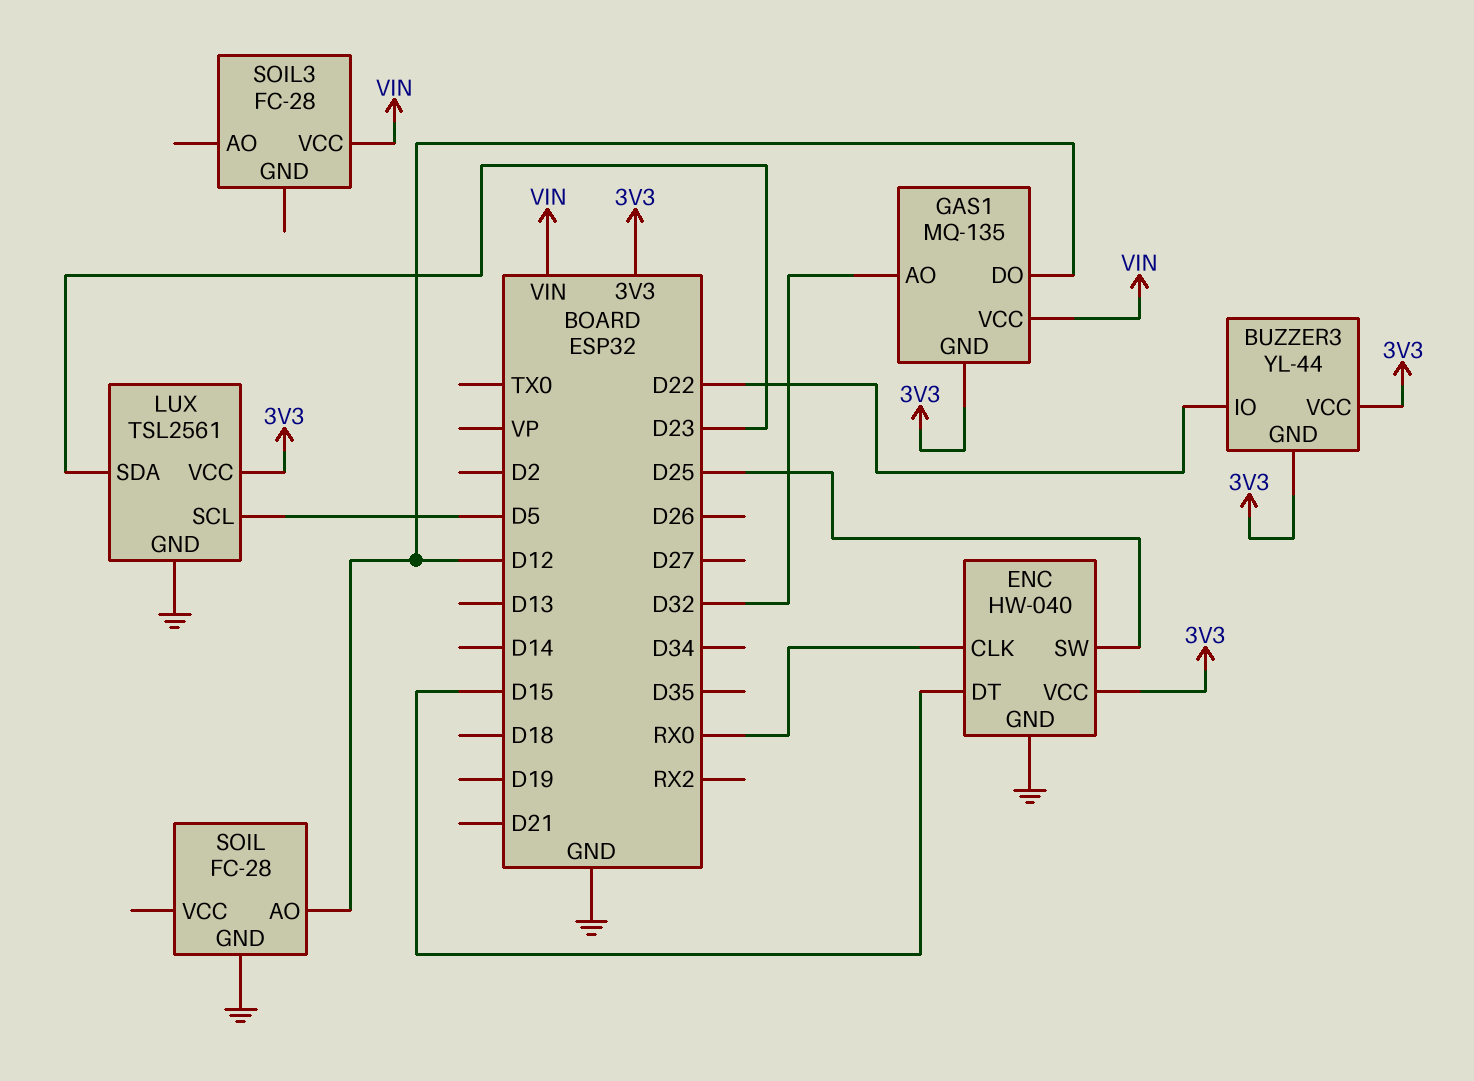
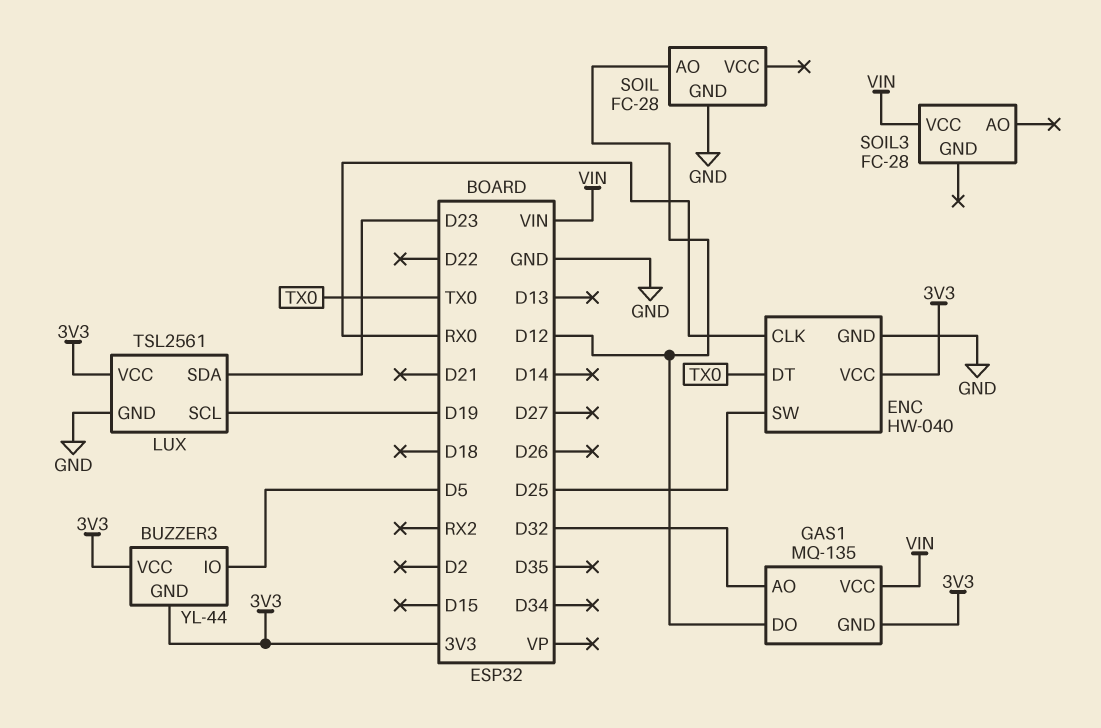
BUZZER3 pin IO: D22 -> D5
ENC pin DT: D15 -> TX0
LUX pin SCL: D5 -> D19

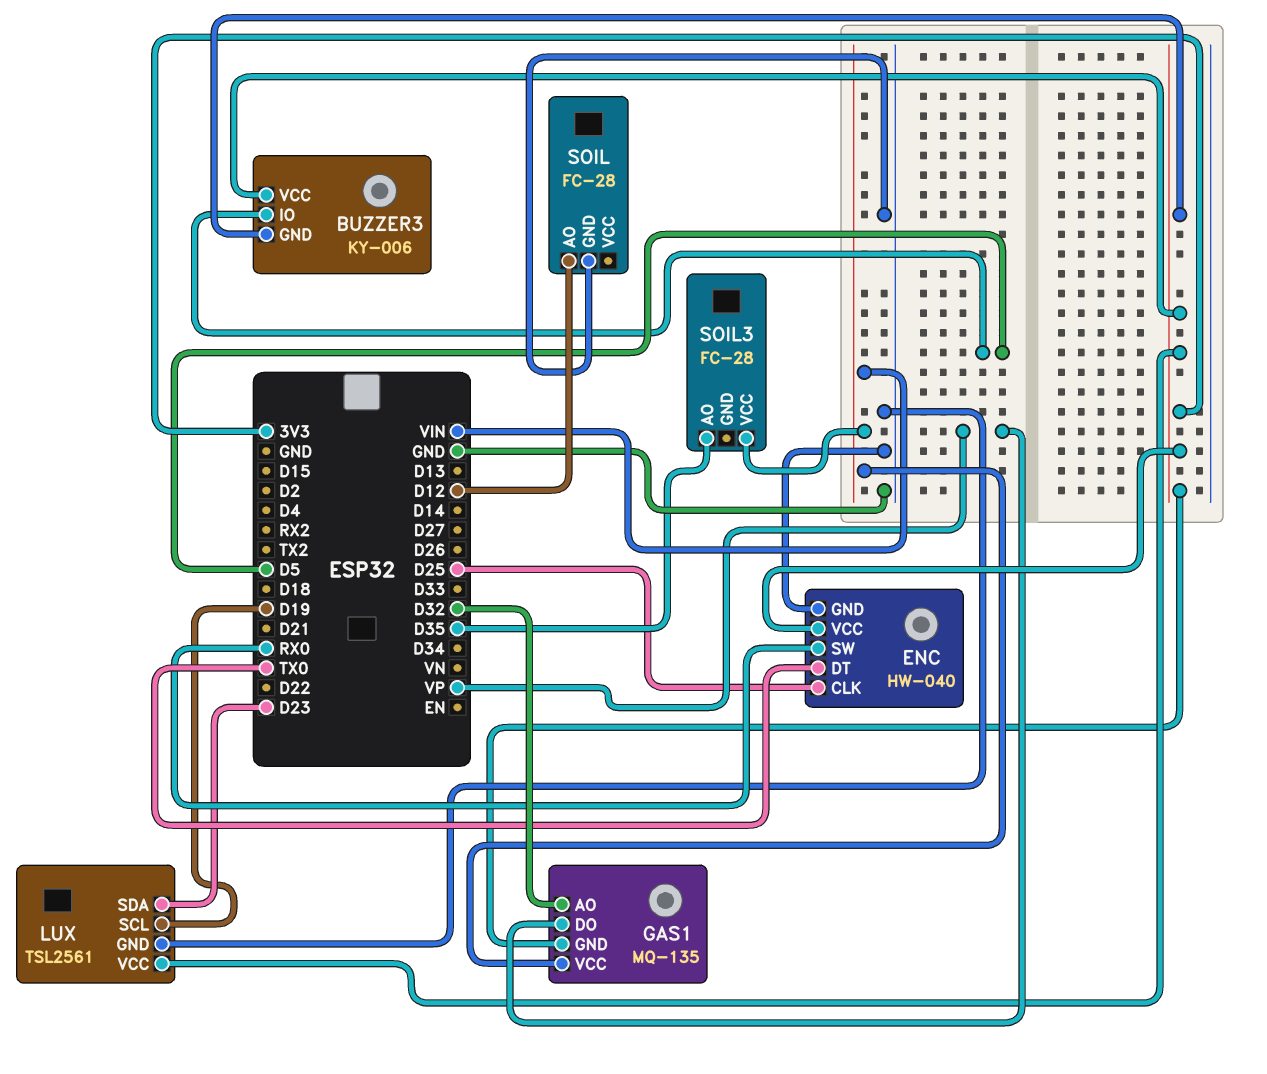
BUZZER3: YL-44 -> KY-006
ENC pin CLK: RX0 -> D25
ENC pin SW: D25 -> RX0
GAS1 pin DO: D12 -> VP
SOIL3 pin AO: none -> D35

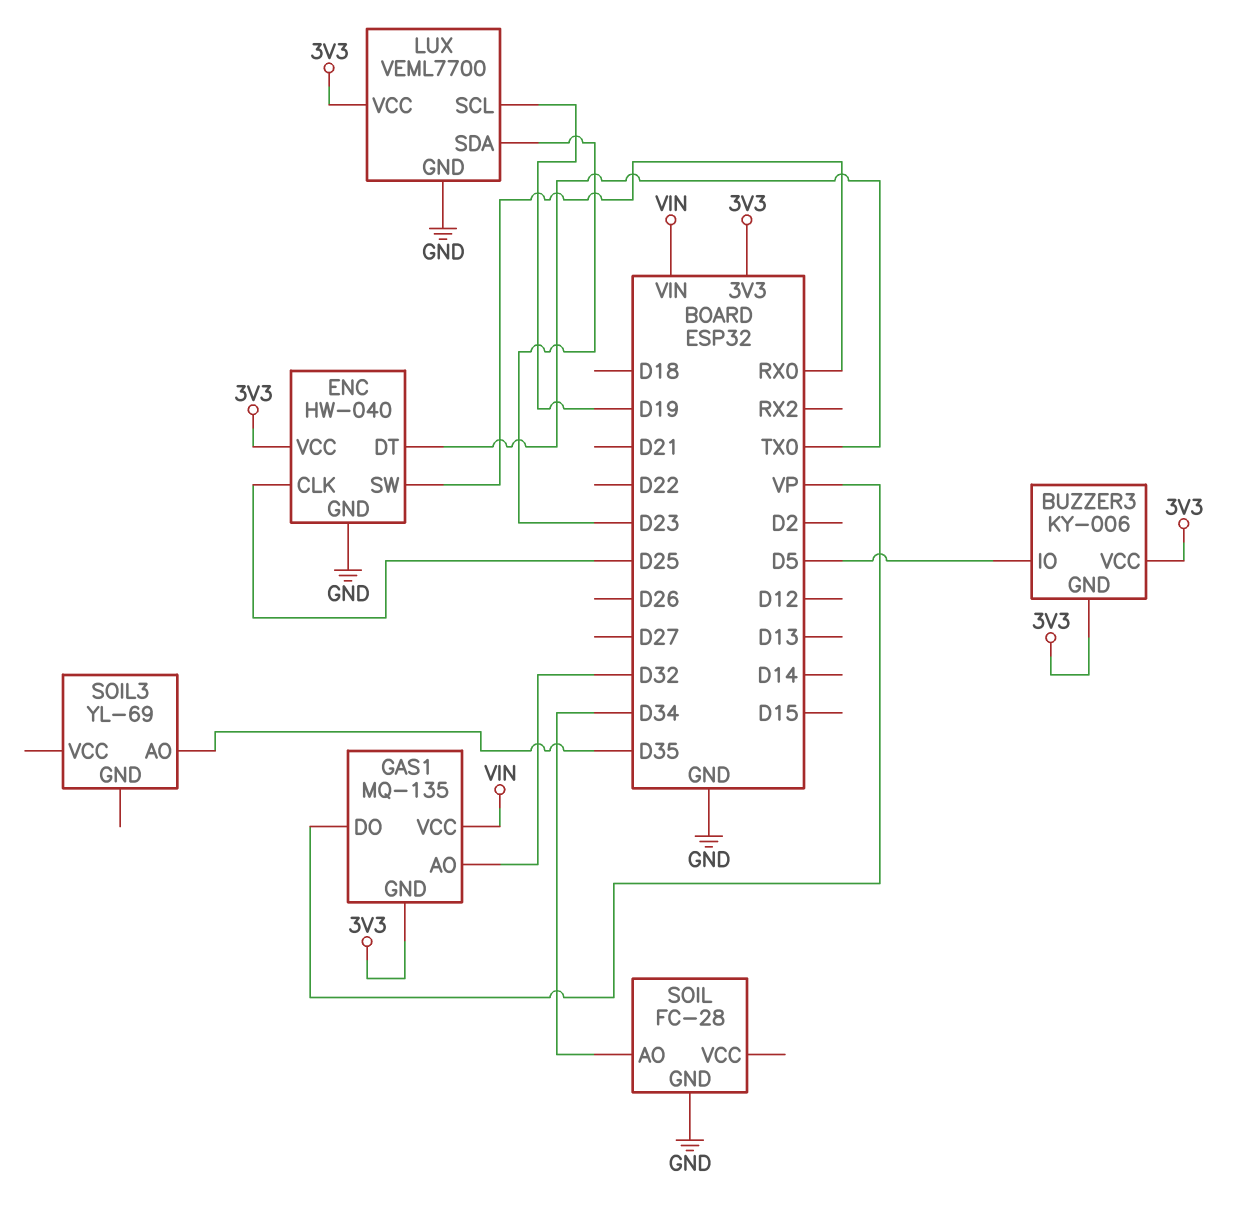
LUX: TSL2561 -> VEML7700
SOIL pin AO: D12 -> D34
SOIL3: FC-28 -> YL-69
SOIL3 pin VCC: VIN -> none

